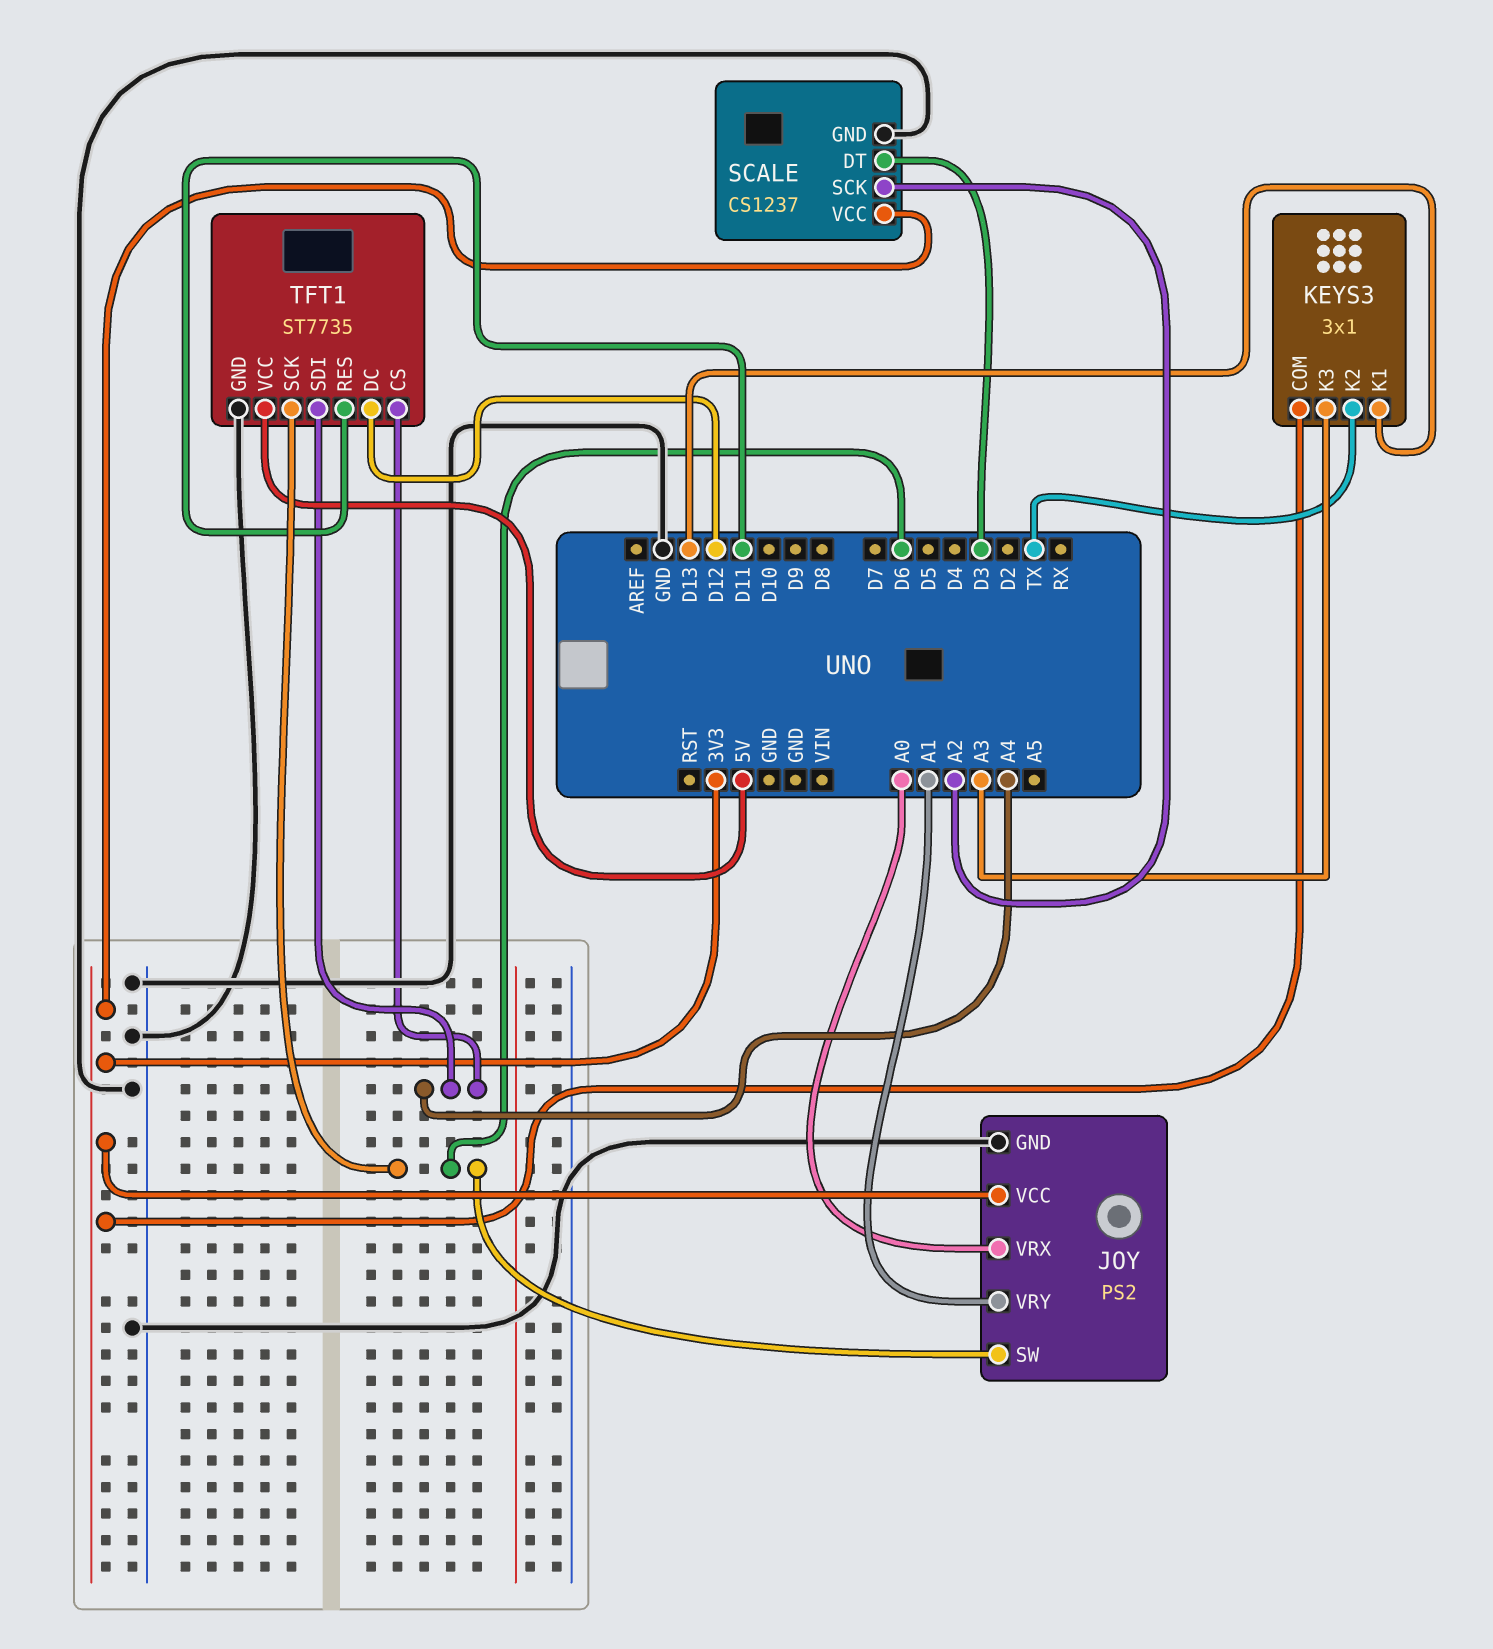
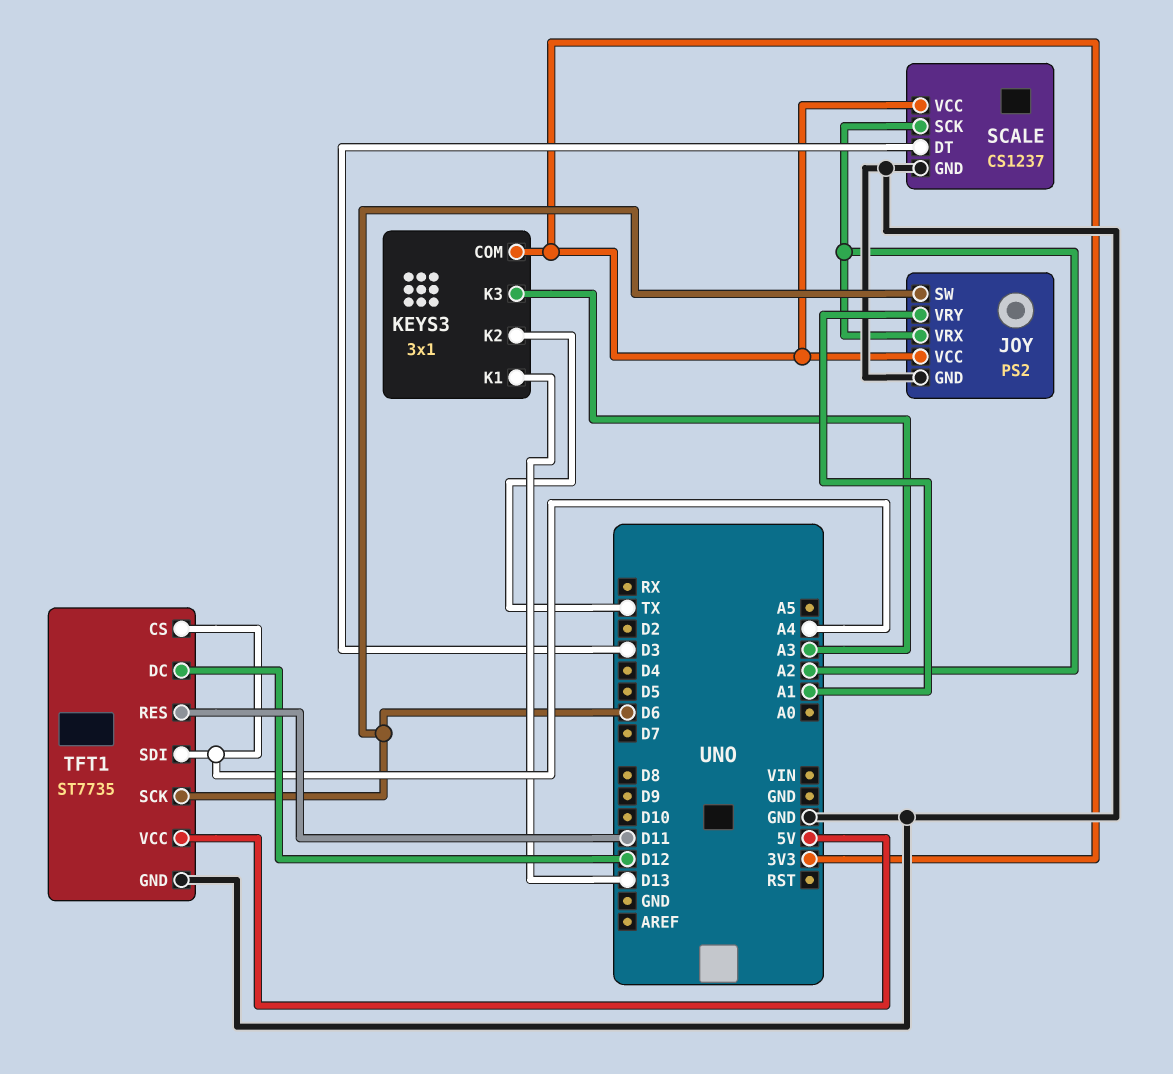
JOY pin VRX: A0 -> A2

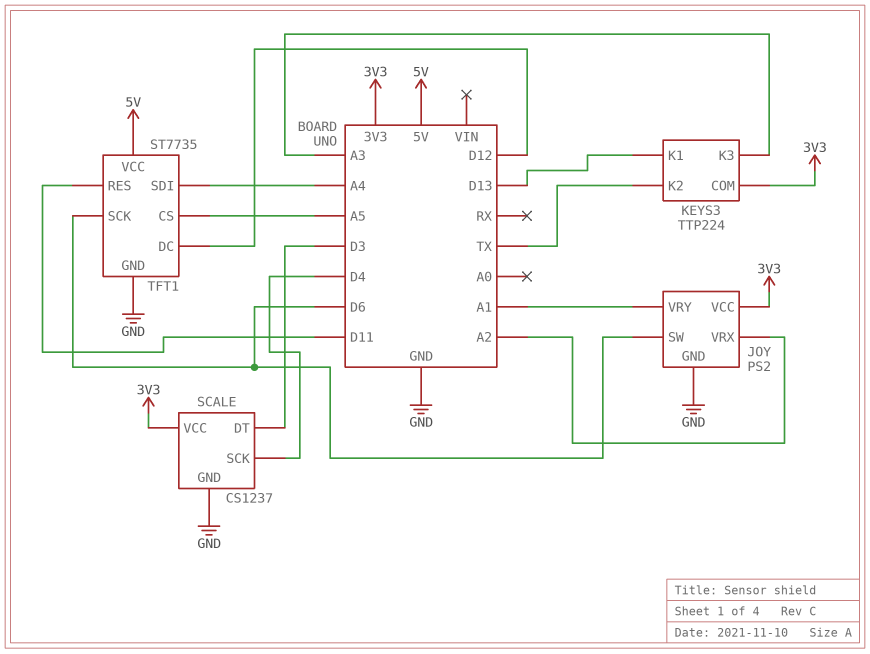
KEYS3: 3x1 -> TTP224
SCALE pin SCK: A2 -> D4
TFT1 pin CS: A4 -> A5

